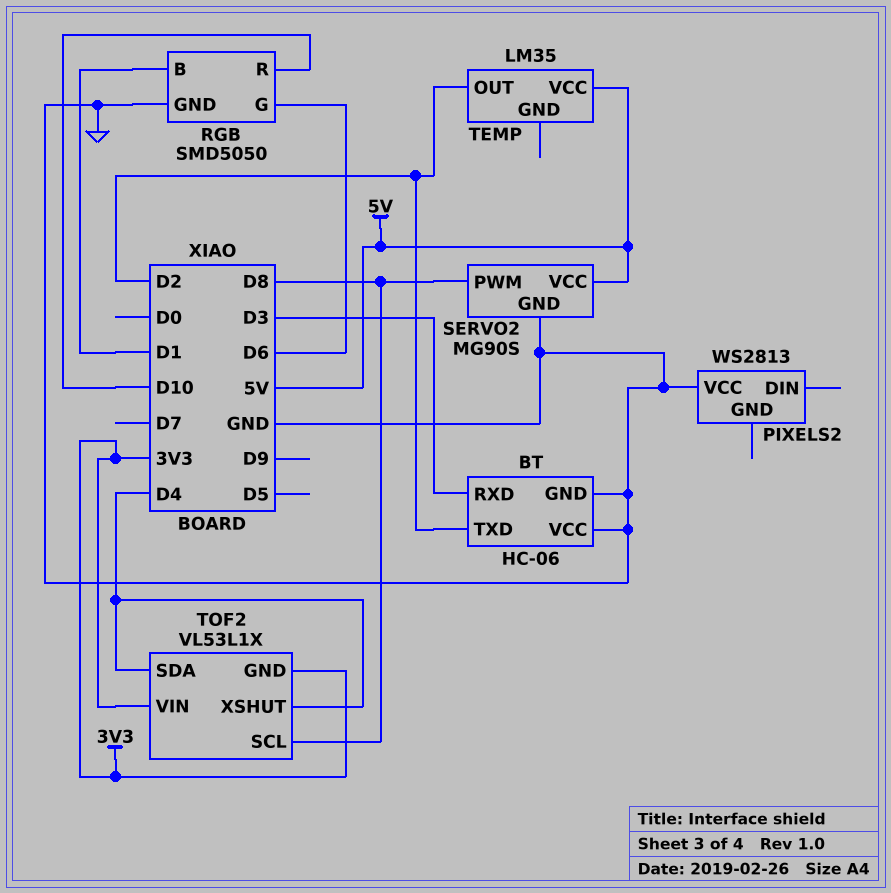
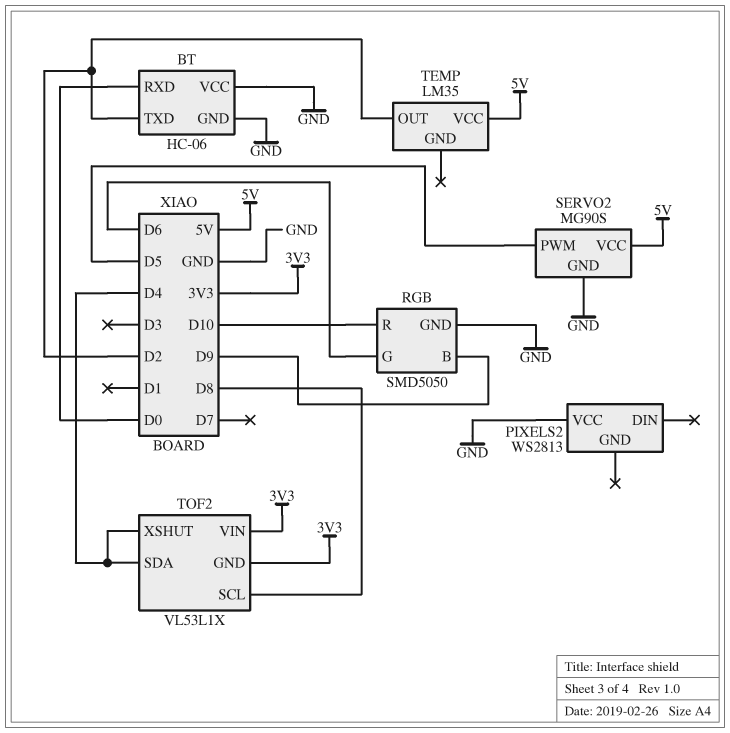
BT pin RXD: D3 -> D0
RGB pin B: D1 -> D9
SERVO2 pin PWM: D8 -> D5

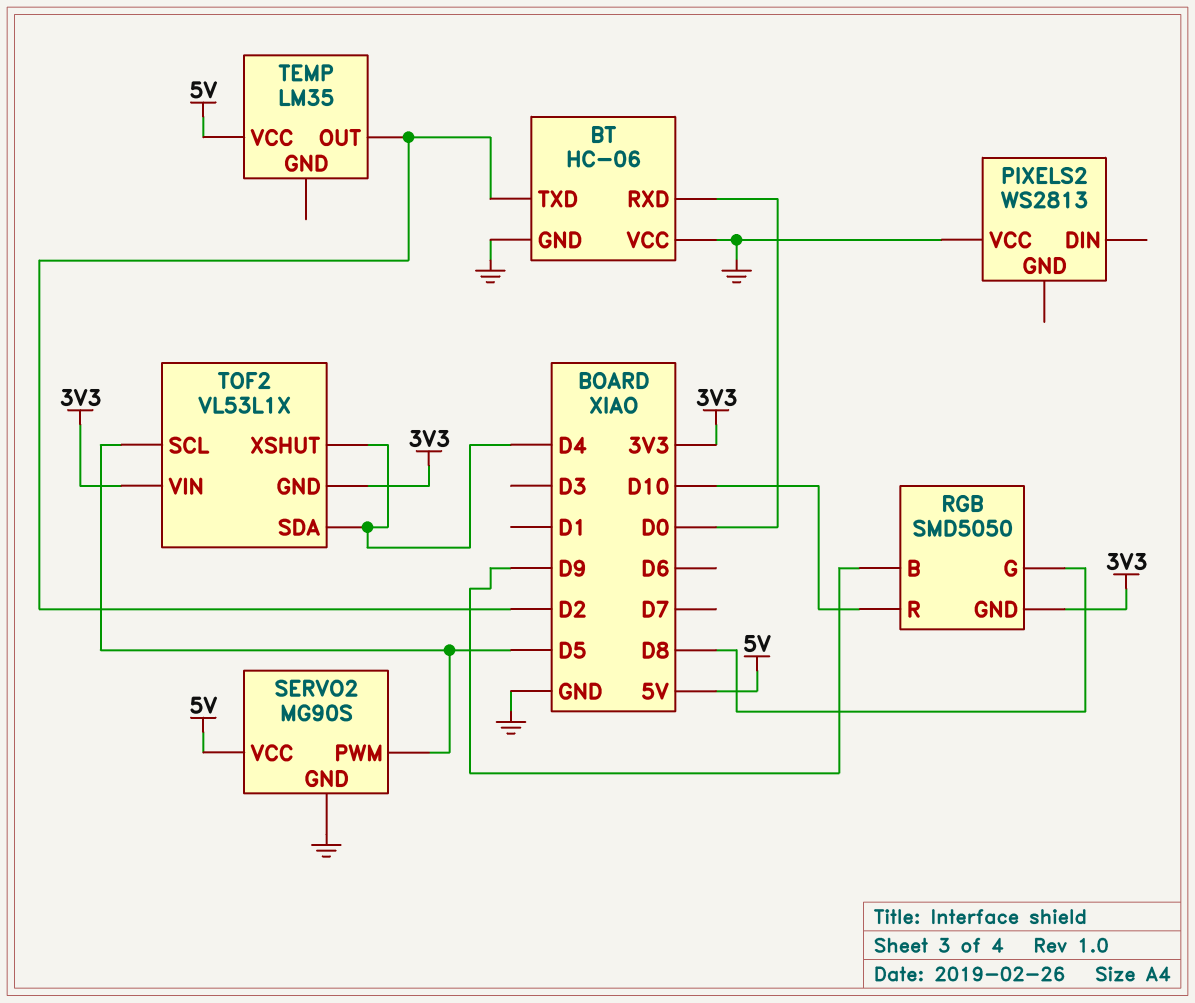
RGB pin G: D6 -> D8
RGB pin GND: GND -> 3V3
TOF2 pin SCL: D8 -> D5

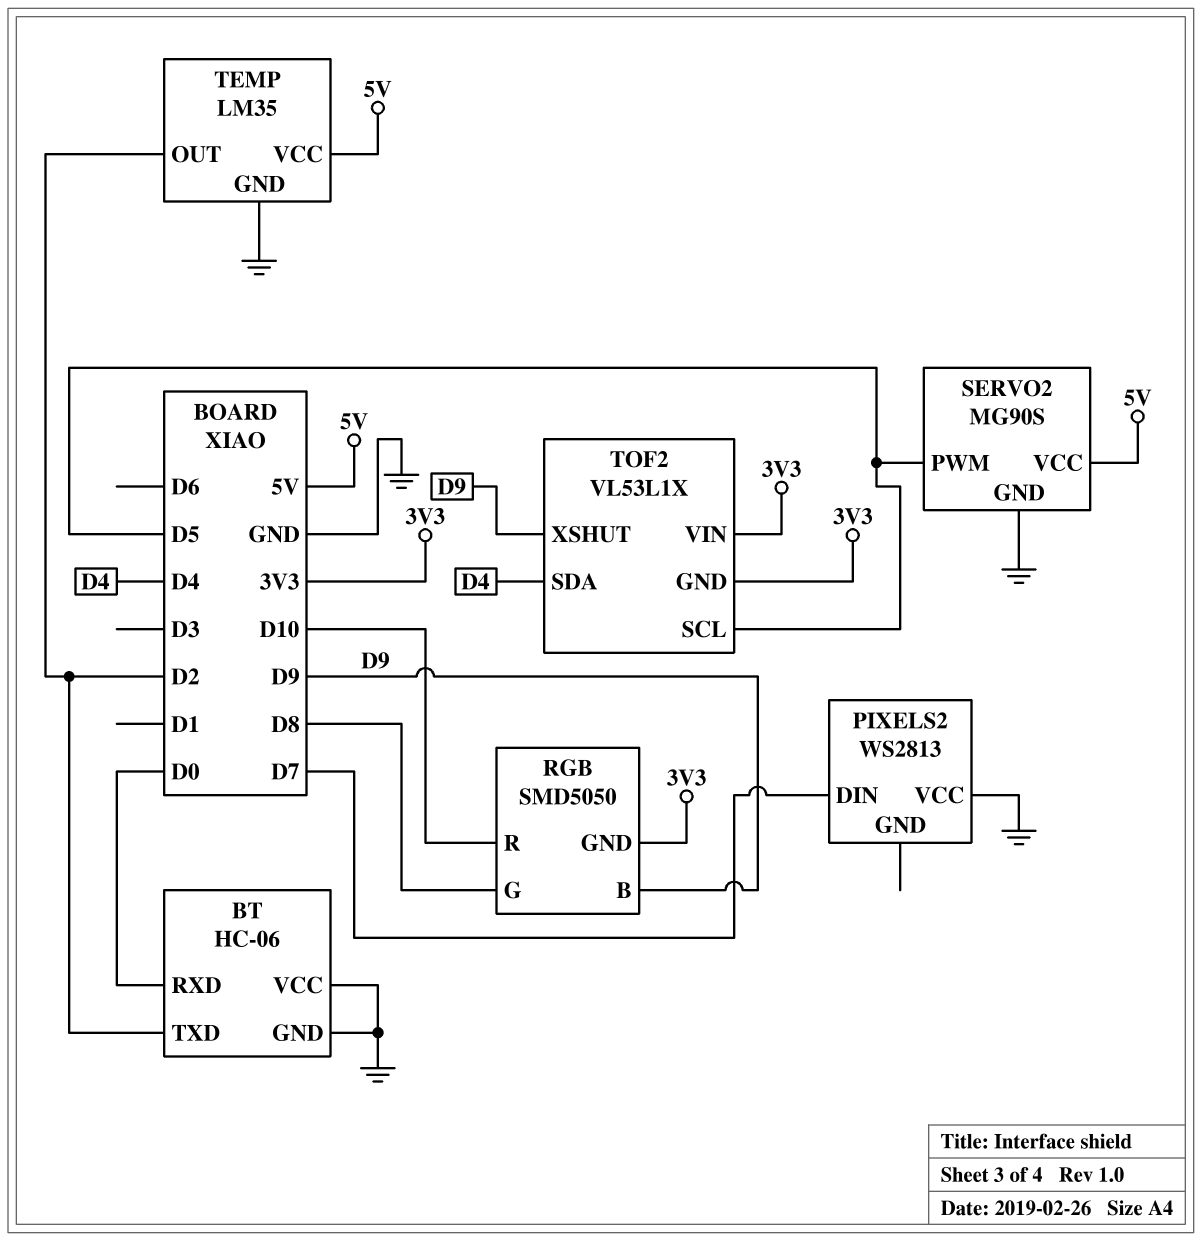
PIXELS2 pin DIN: none -> D7
TEMP pin GND: none -> GND
TOF2 pin XSHUT: D4 -> D9

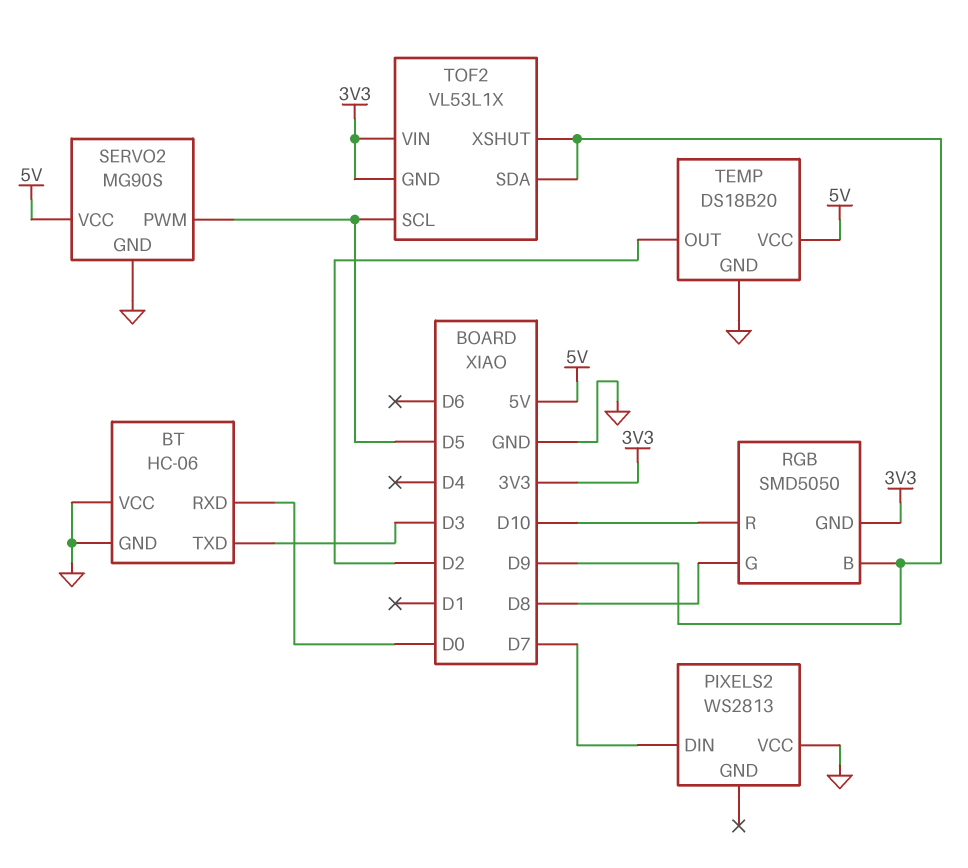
BT pin TXD: D2 -> D3
TEMP: LM35 -> DS18B20
TOF2 pin SDA: D4 -> D9

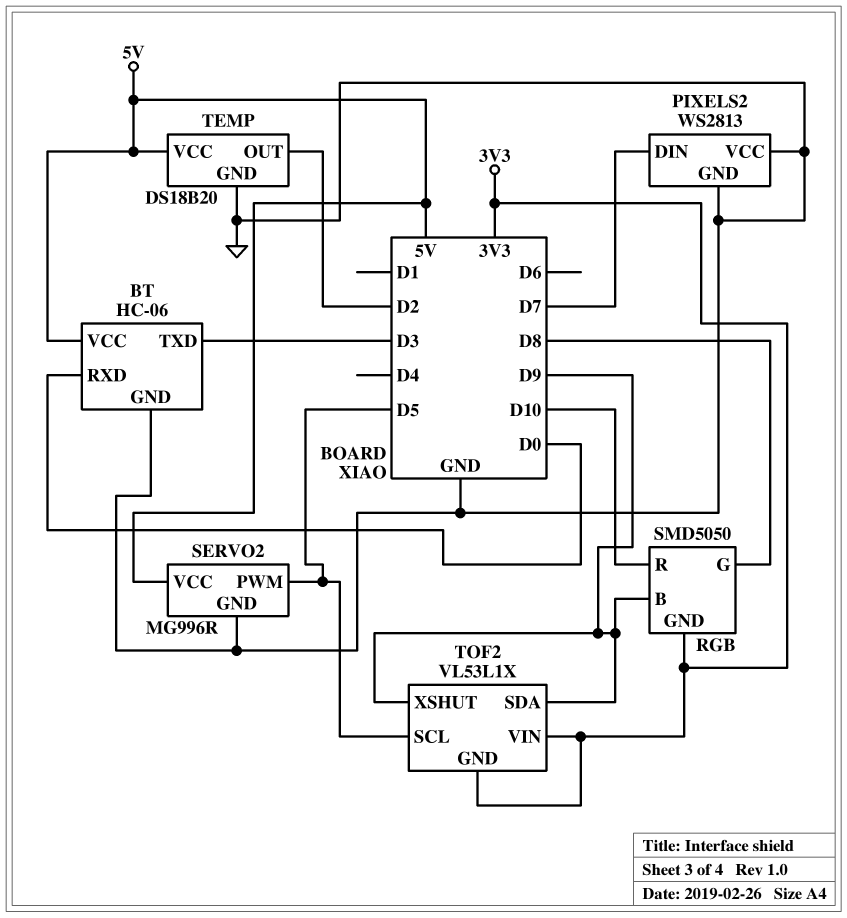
BT pin VCC: GND -> 5V
PIXELS2 pin GND: none -> GND
SERVO2: MG90S -> MG996R

